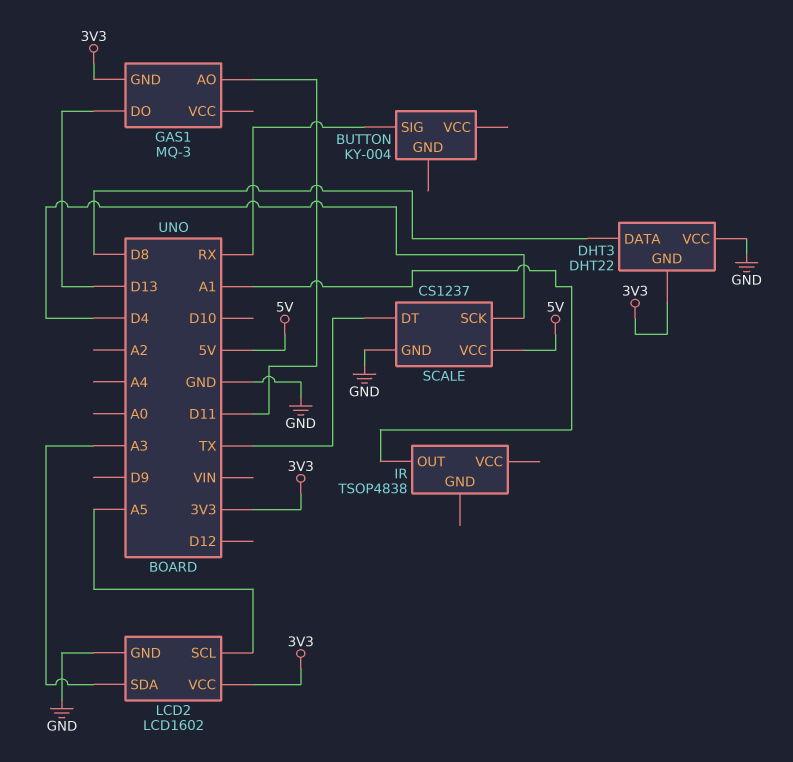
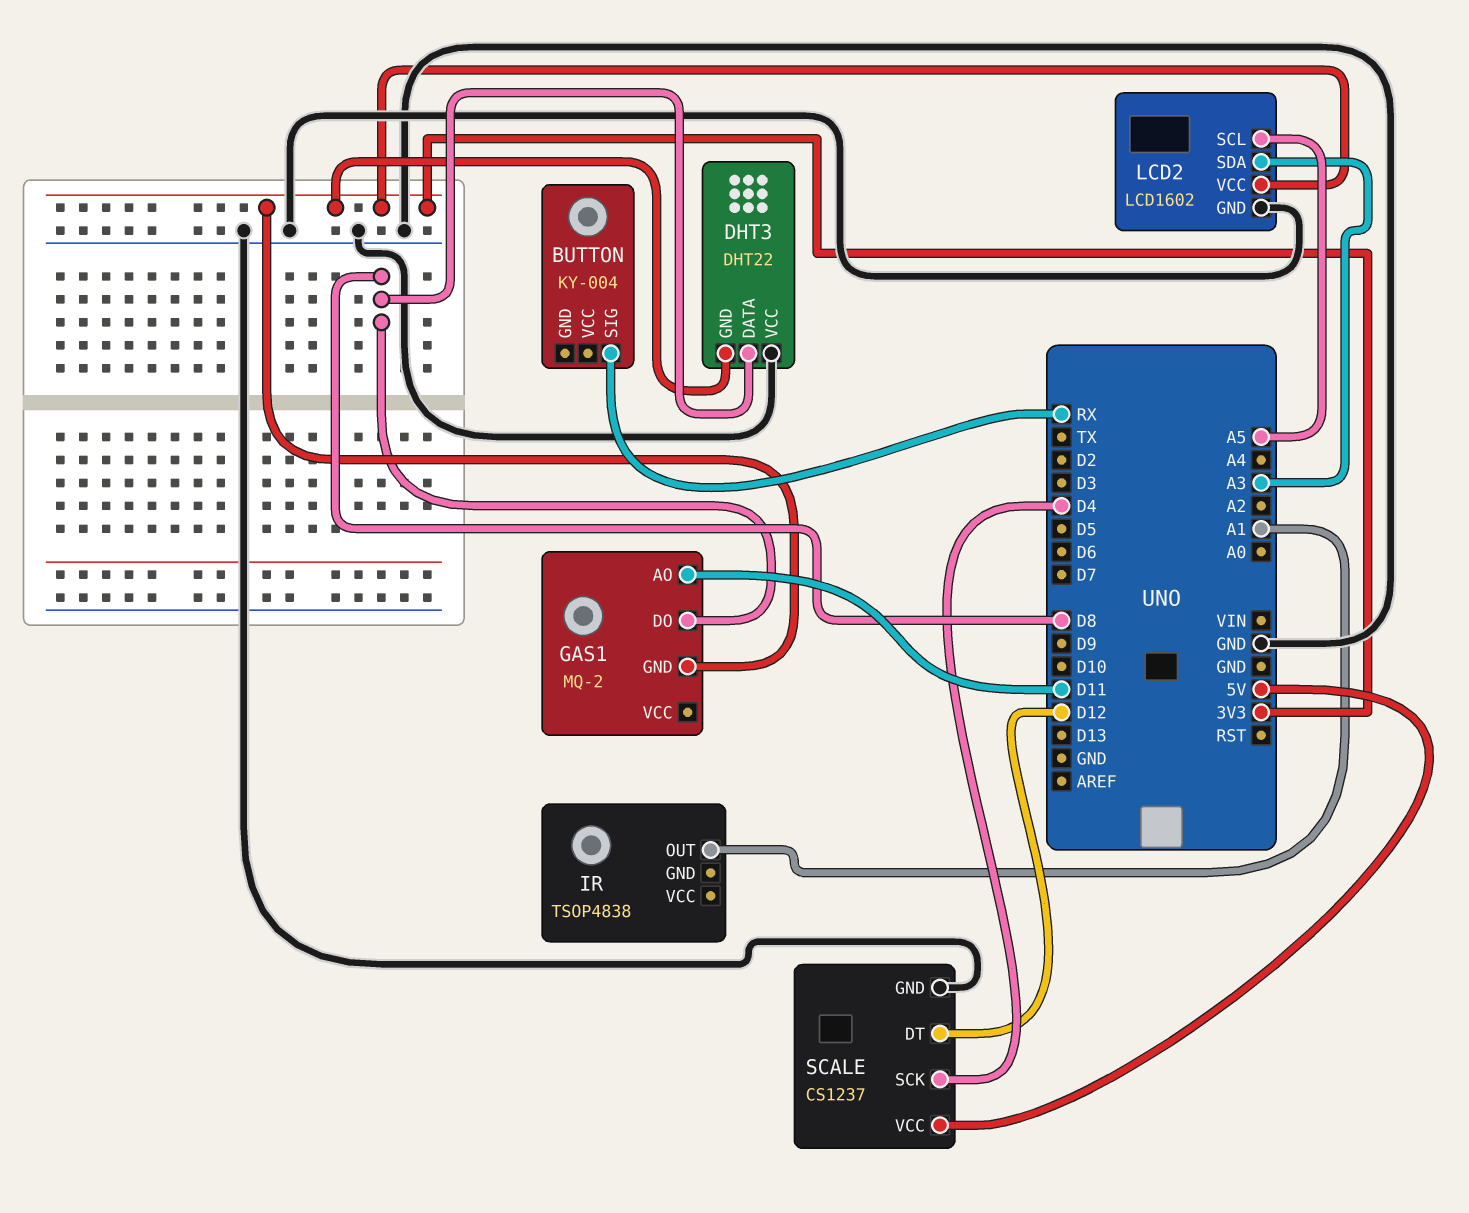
GAS1: MQ-3 -> MQ-2
GAS1 pin DO: D13 -> D8
SCALE pin DT: TX -> D12

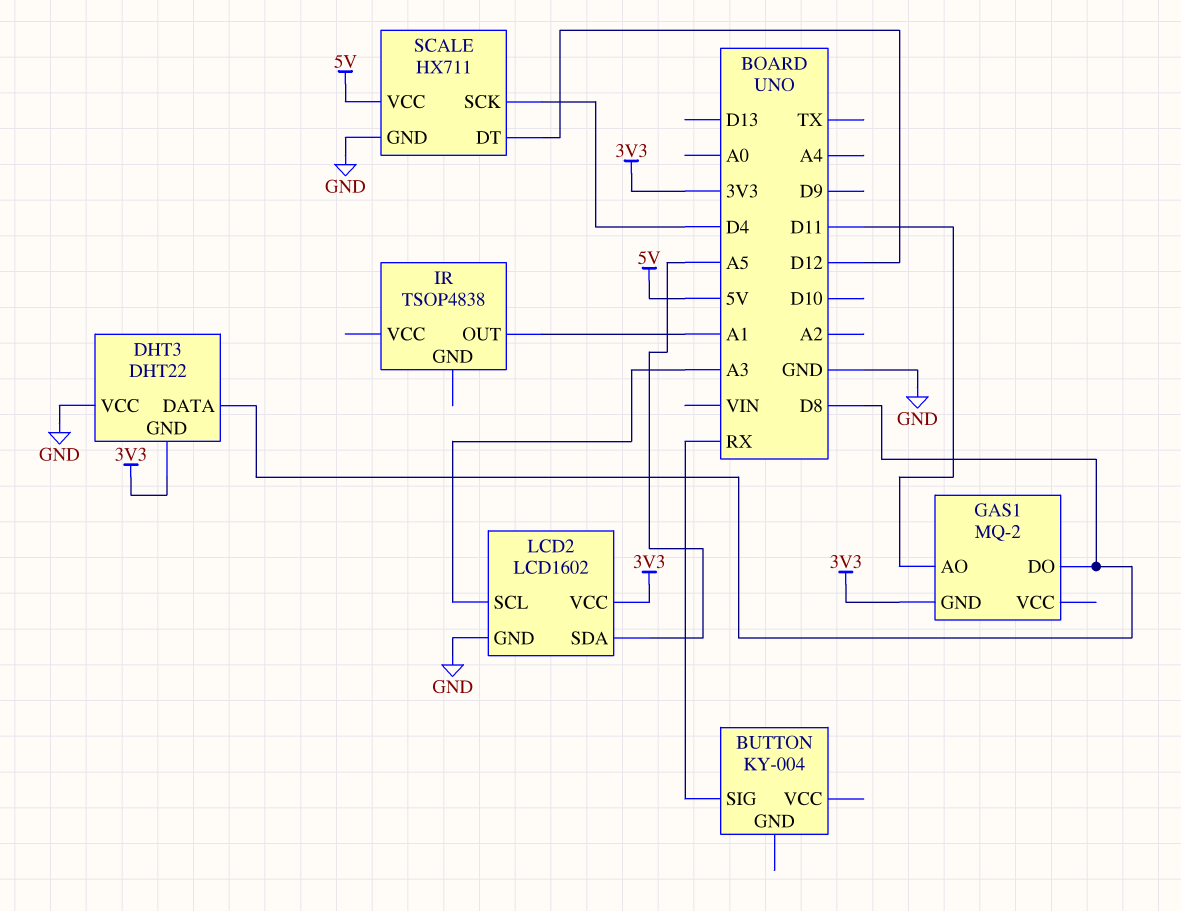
LCD2 pin SCL: A5 -> A3
LCD2 pin SDA: A3 -> A5
SCALE: CS1237 -> HX711

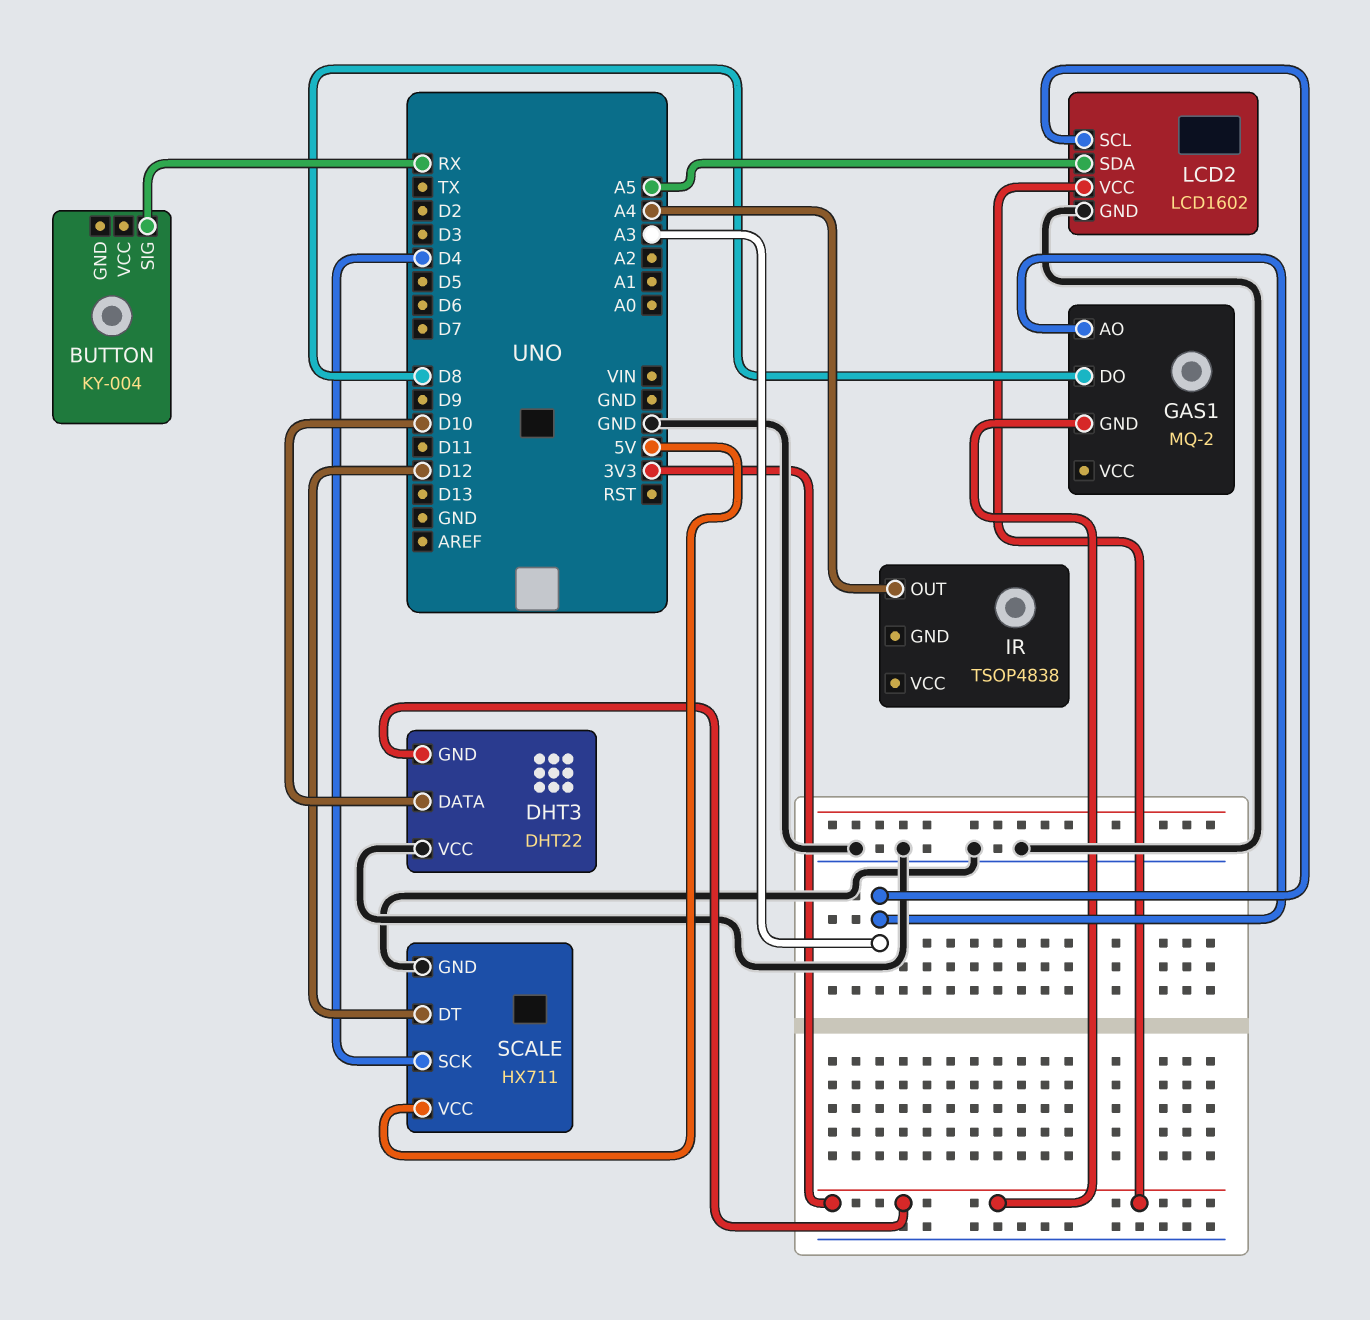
DHT3 pin DATA: D8 -> D10
GAS1 pin AO: D11 -> A3
IR pin OUT: A1 -> A4

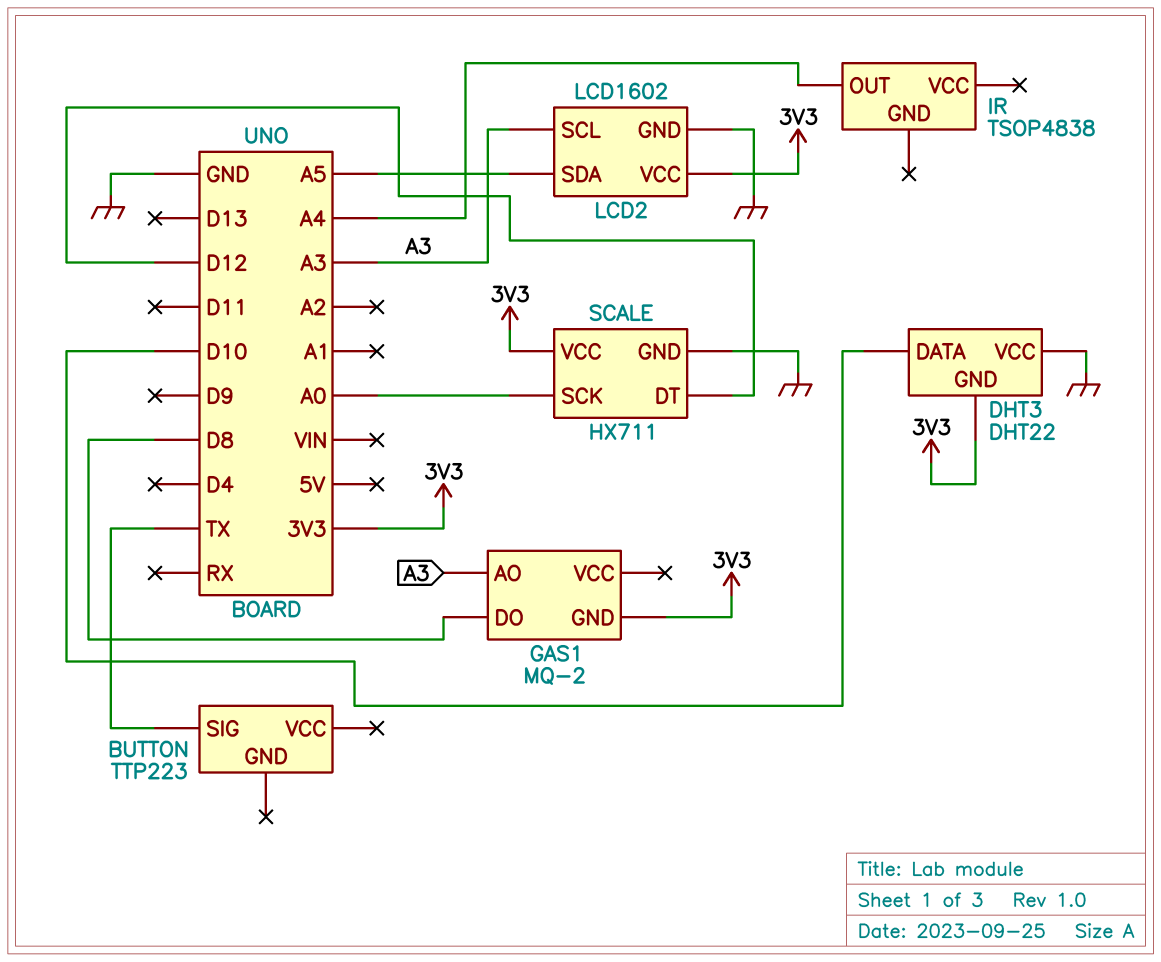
BUTTON: KY-004 -> TTP223
BUTTON pin SIG: RX -> TX
SCALE pin SCK: D4 -> A0
SCALE pin VCC: 5V -> 3V3

